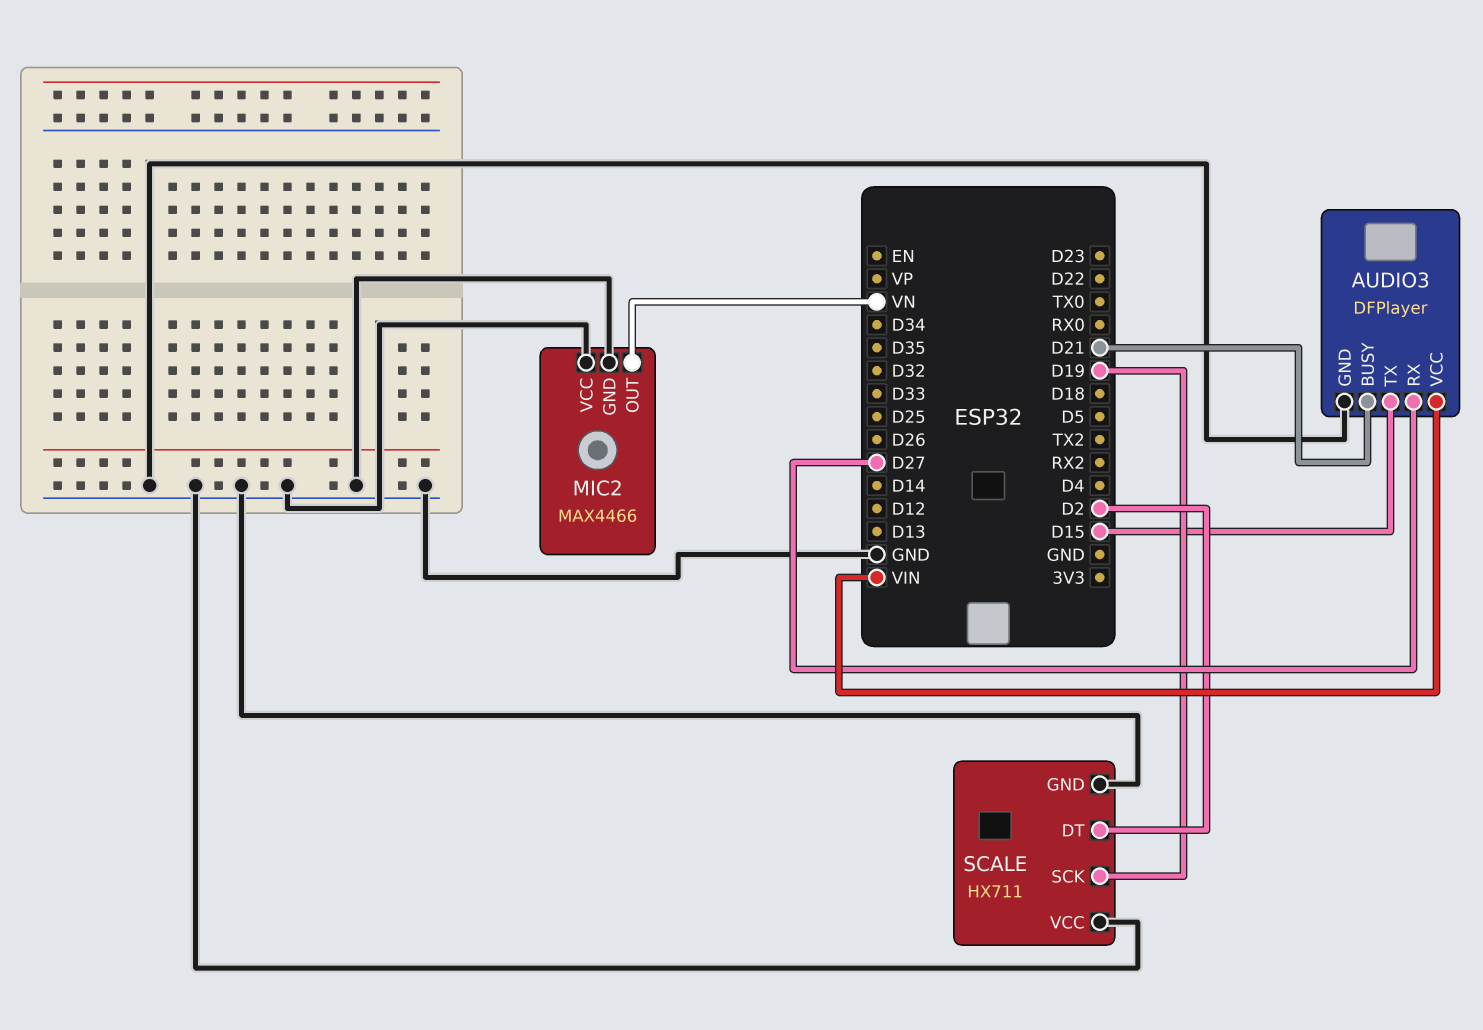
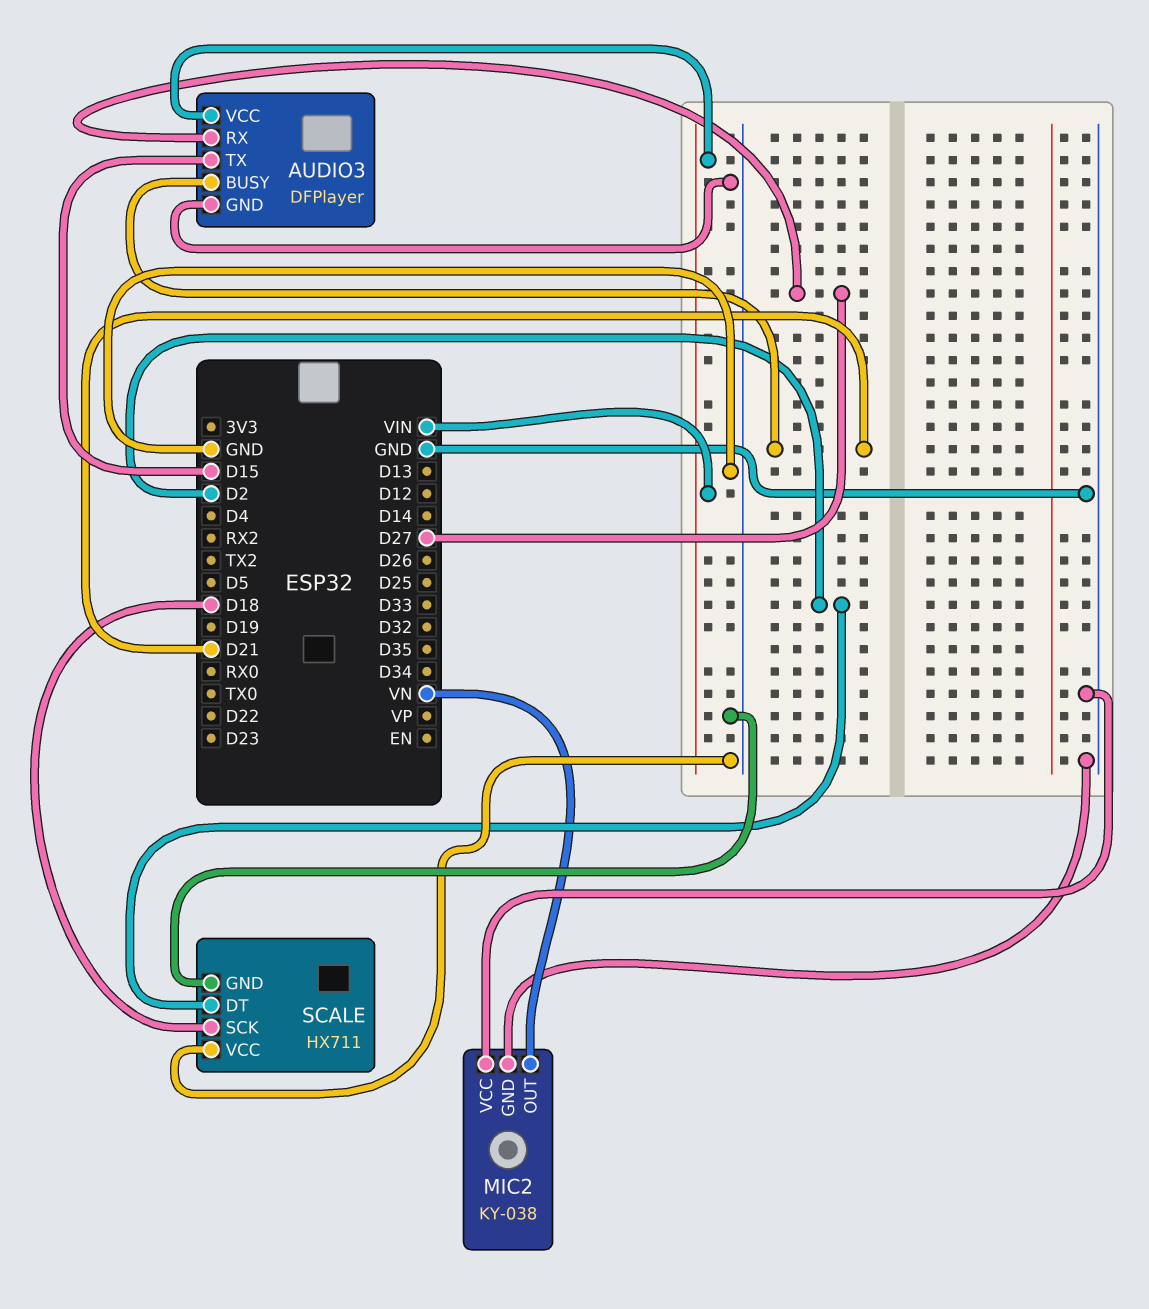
MIC2: MAX4466 -> KY-038
SCALE pin SCK: D19 -> D18

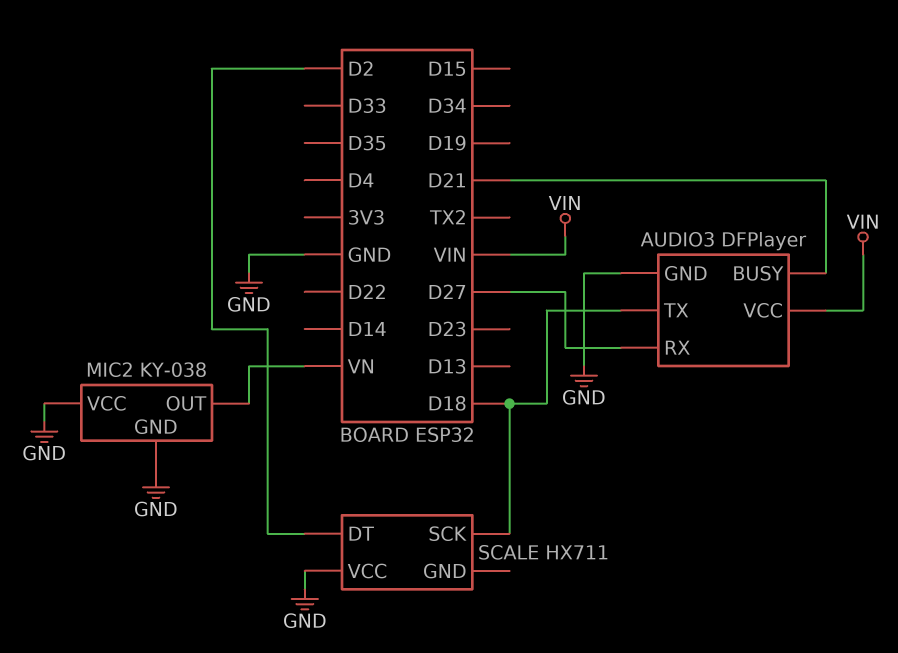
AUDIO3 pin TX: D15 -> D18
SCALE pin GND: GND -> none

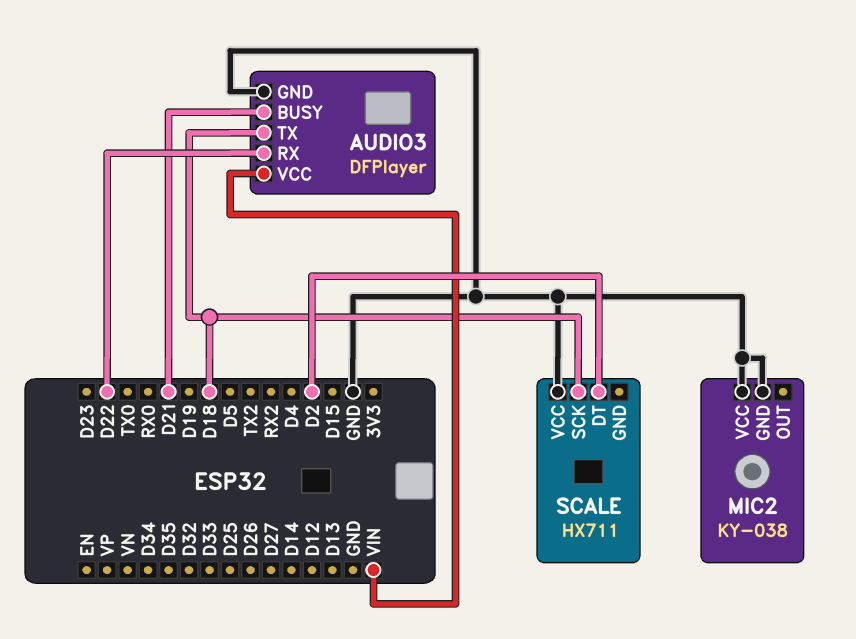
AUDIO3 pin RX: D27 -> D22
MIC2 pin OUT: VN -> none

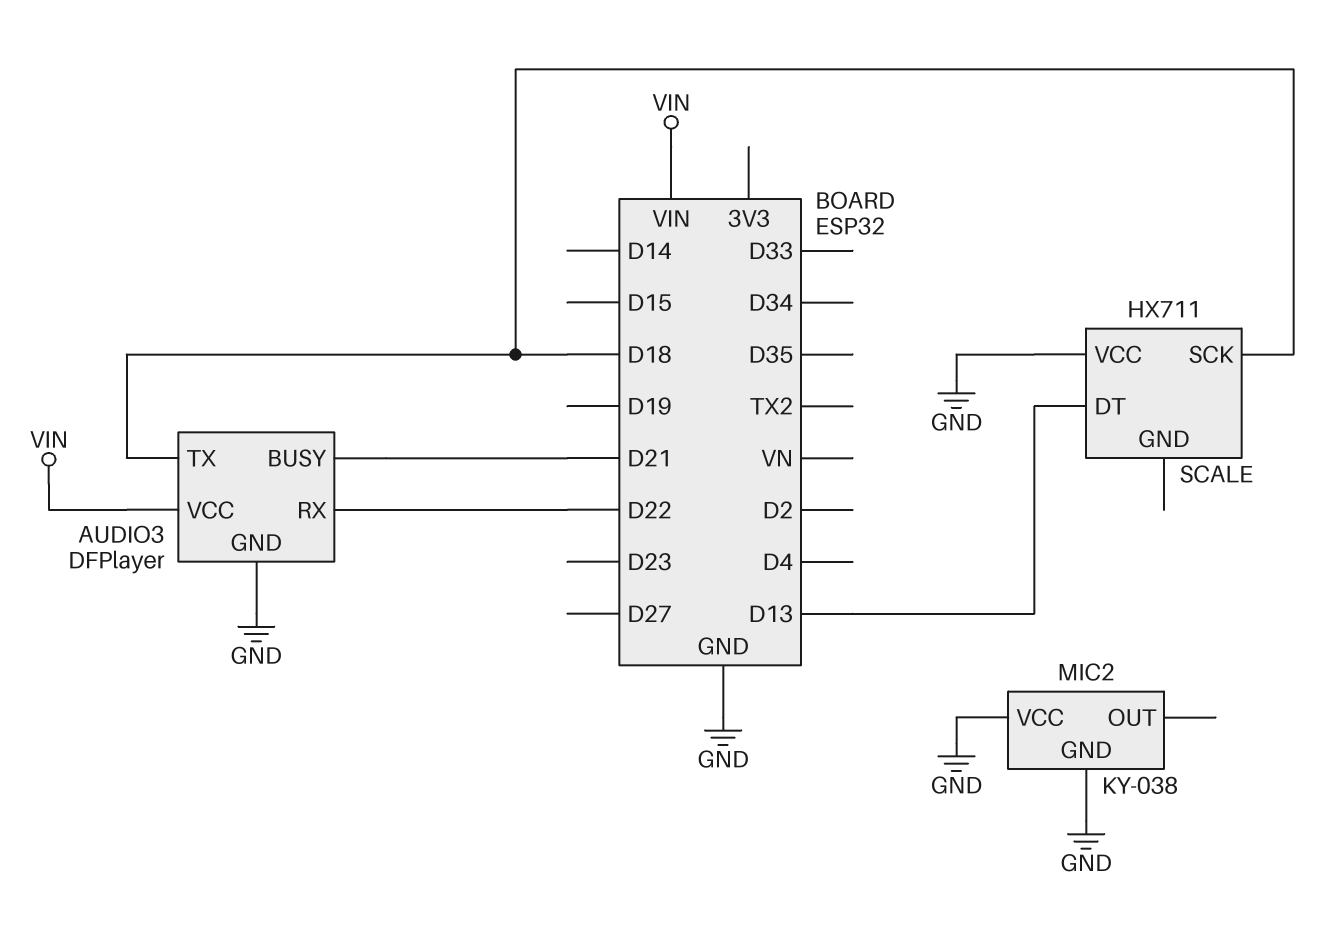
SCALE pin DT: D2 -> D13

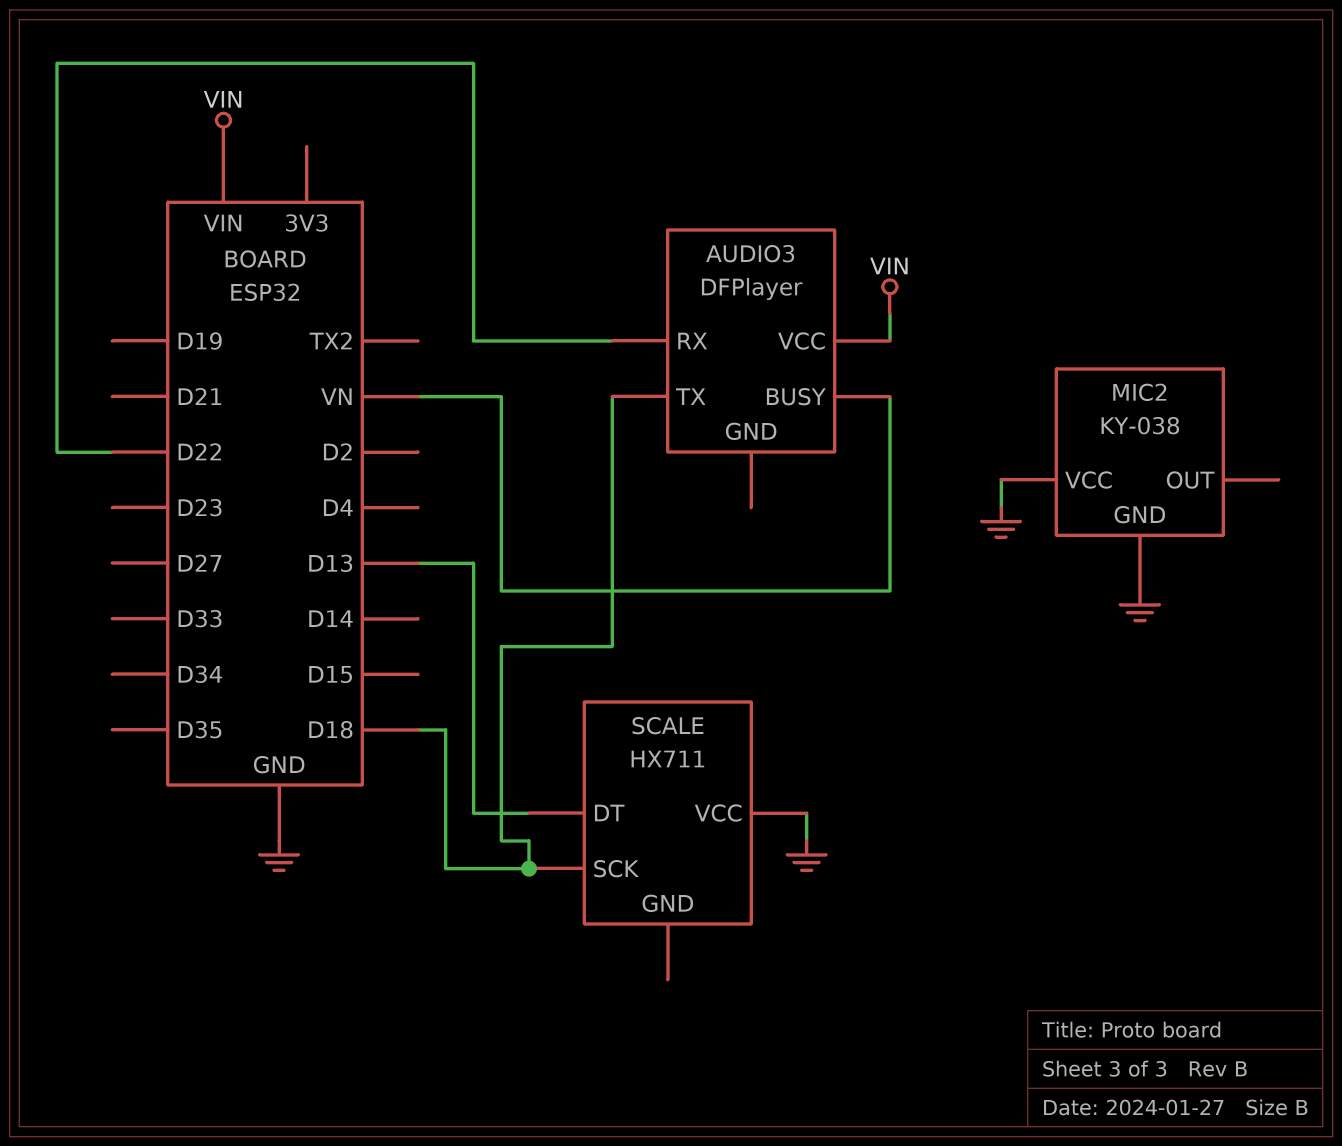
AUDIO3 pin BUSY: D21 -> VN
AUDIO3 pin GND: GND -> none

